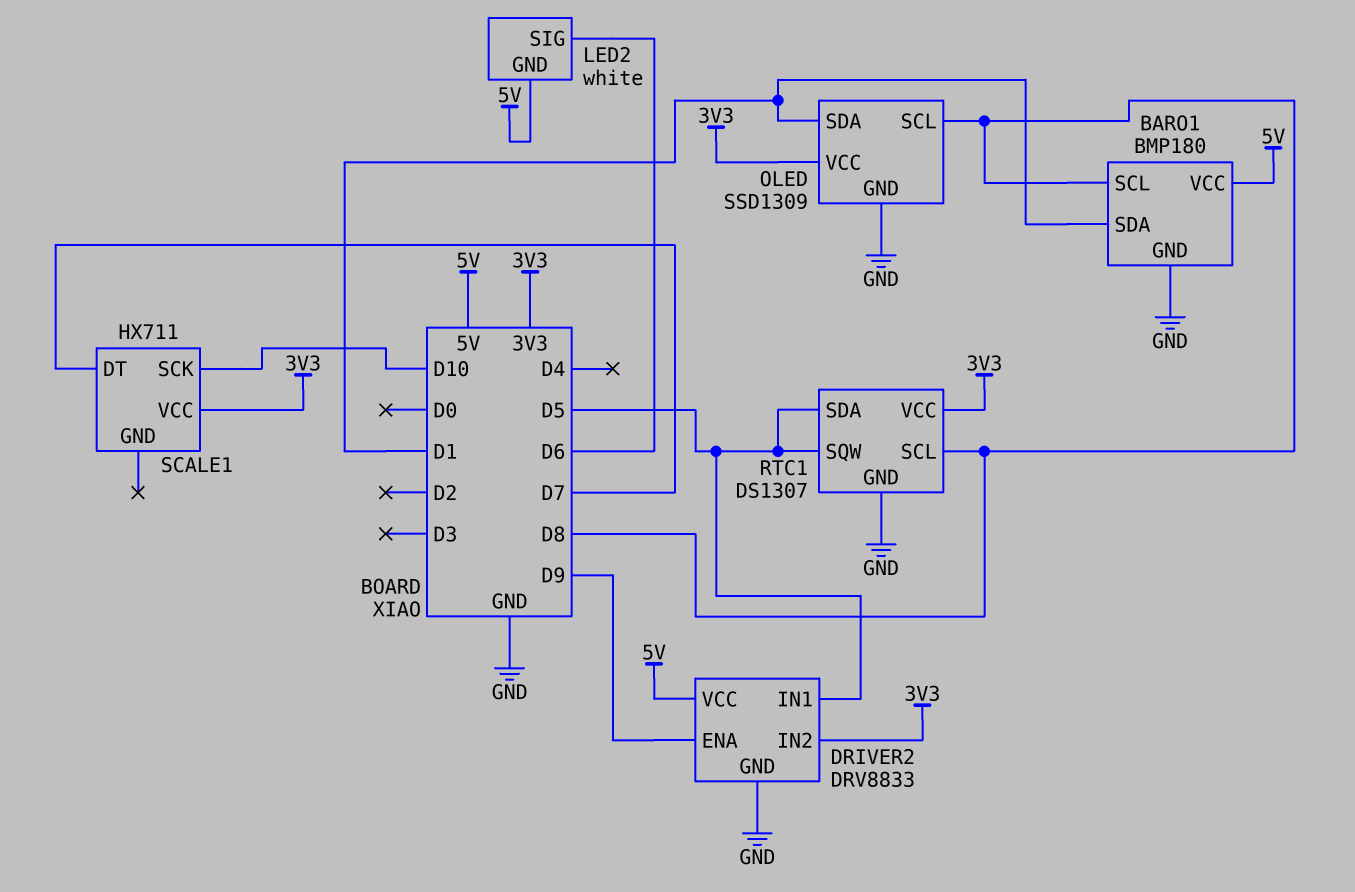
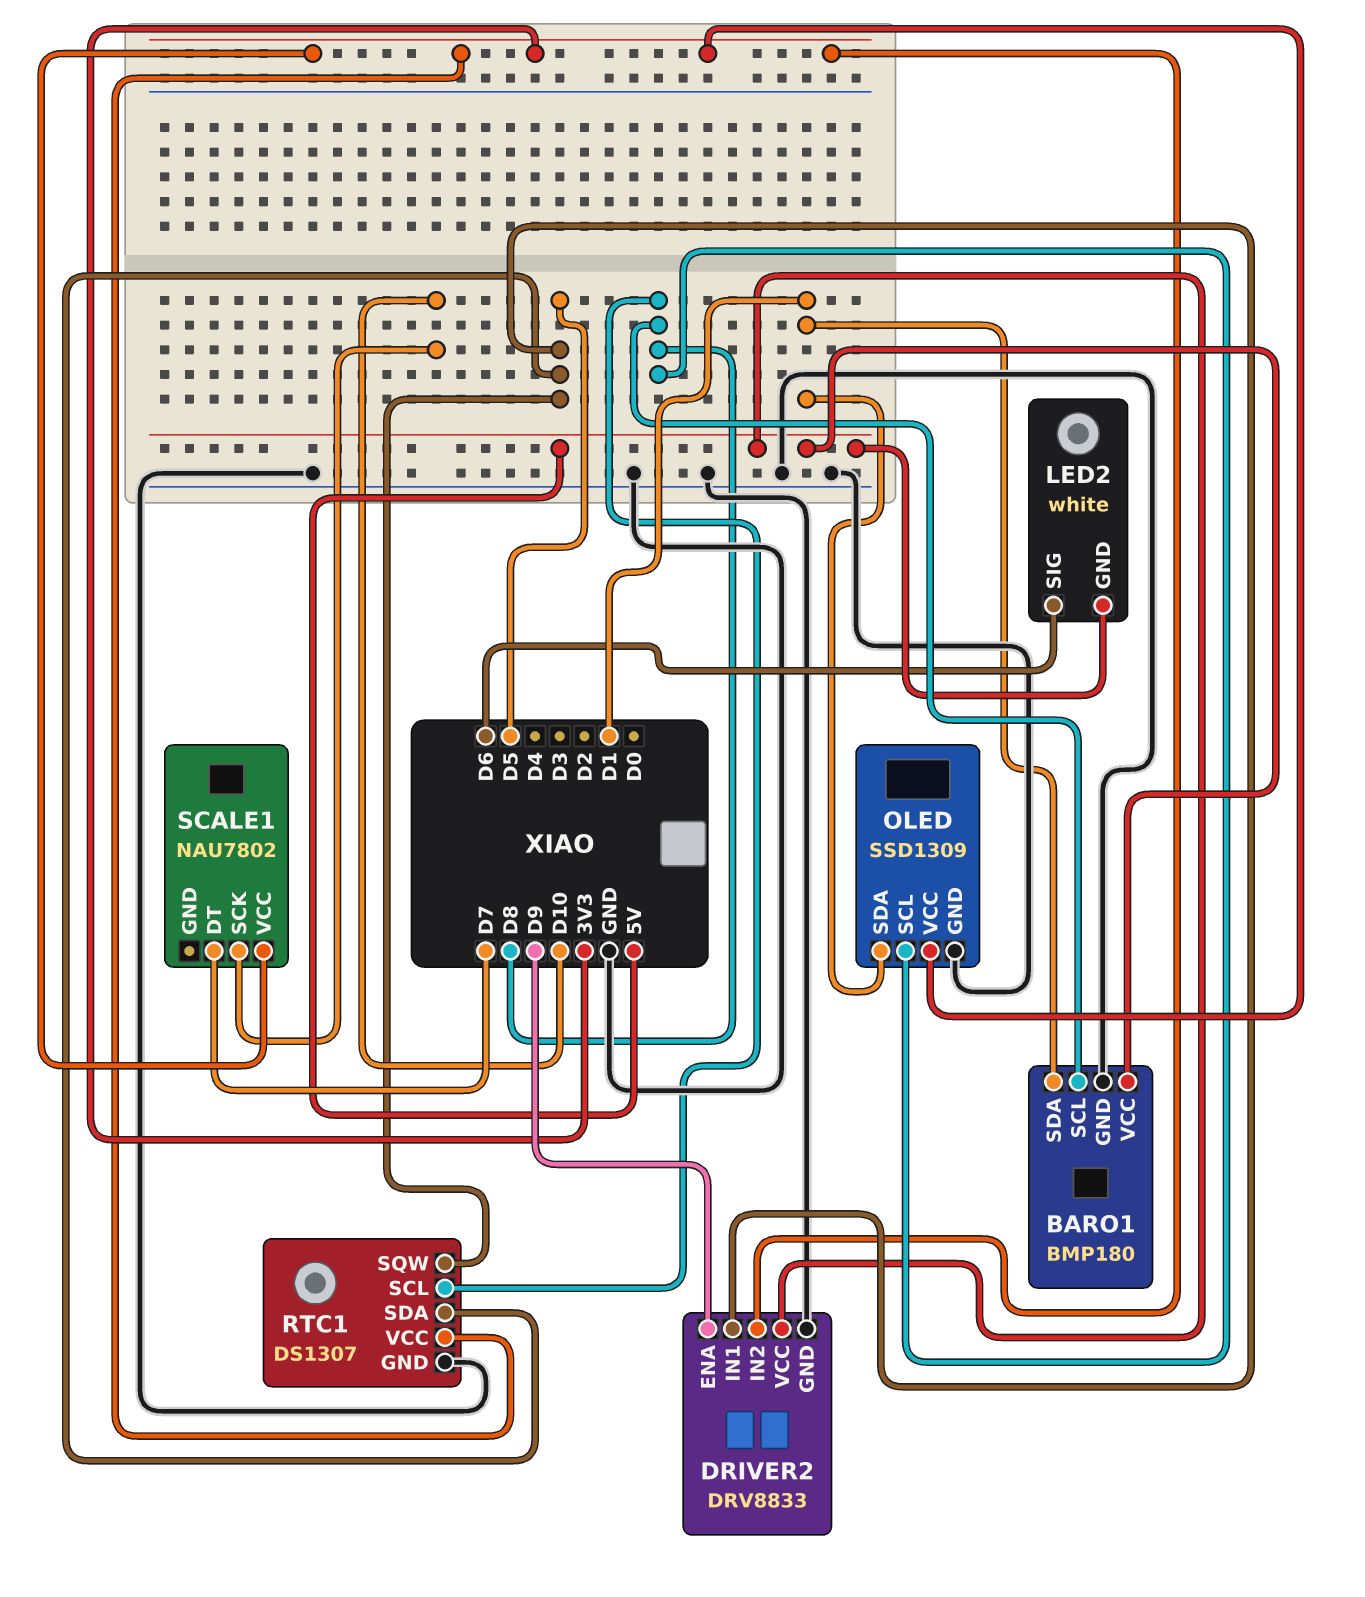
SCALE1: HX711 -> NAU7802

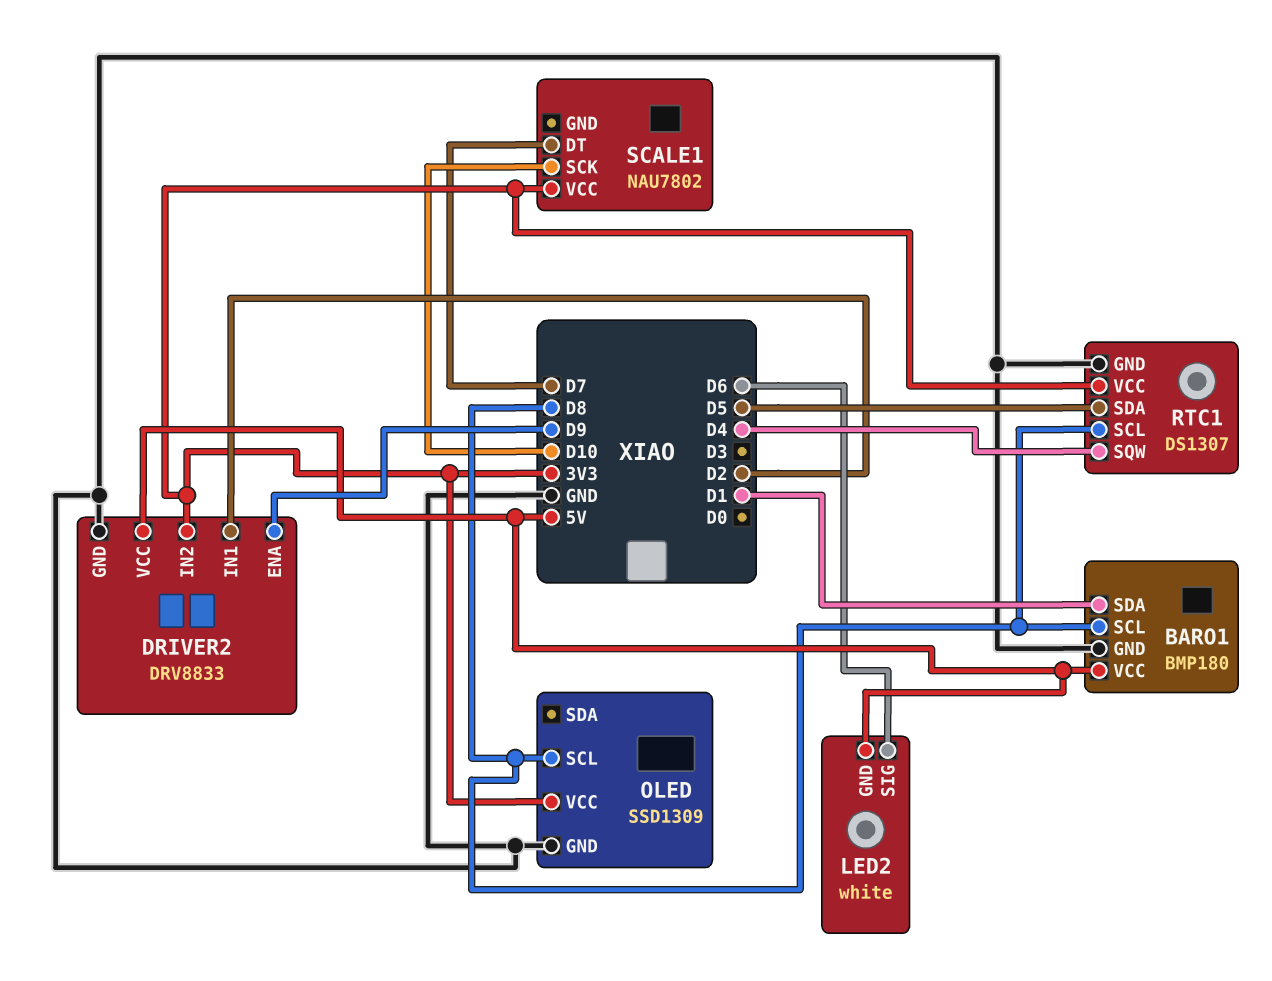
DRIVER2 pin IN1: D5 -> D2
OLED pin SDA: D1 -> none
RTC1 pin SQW: D5 -> D4

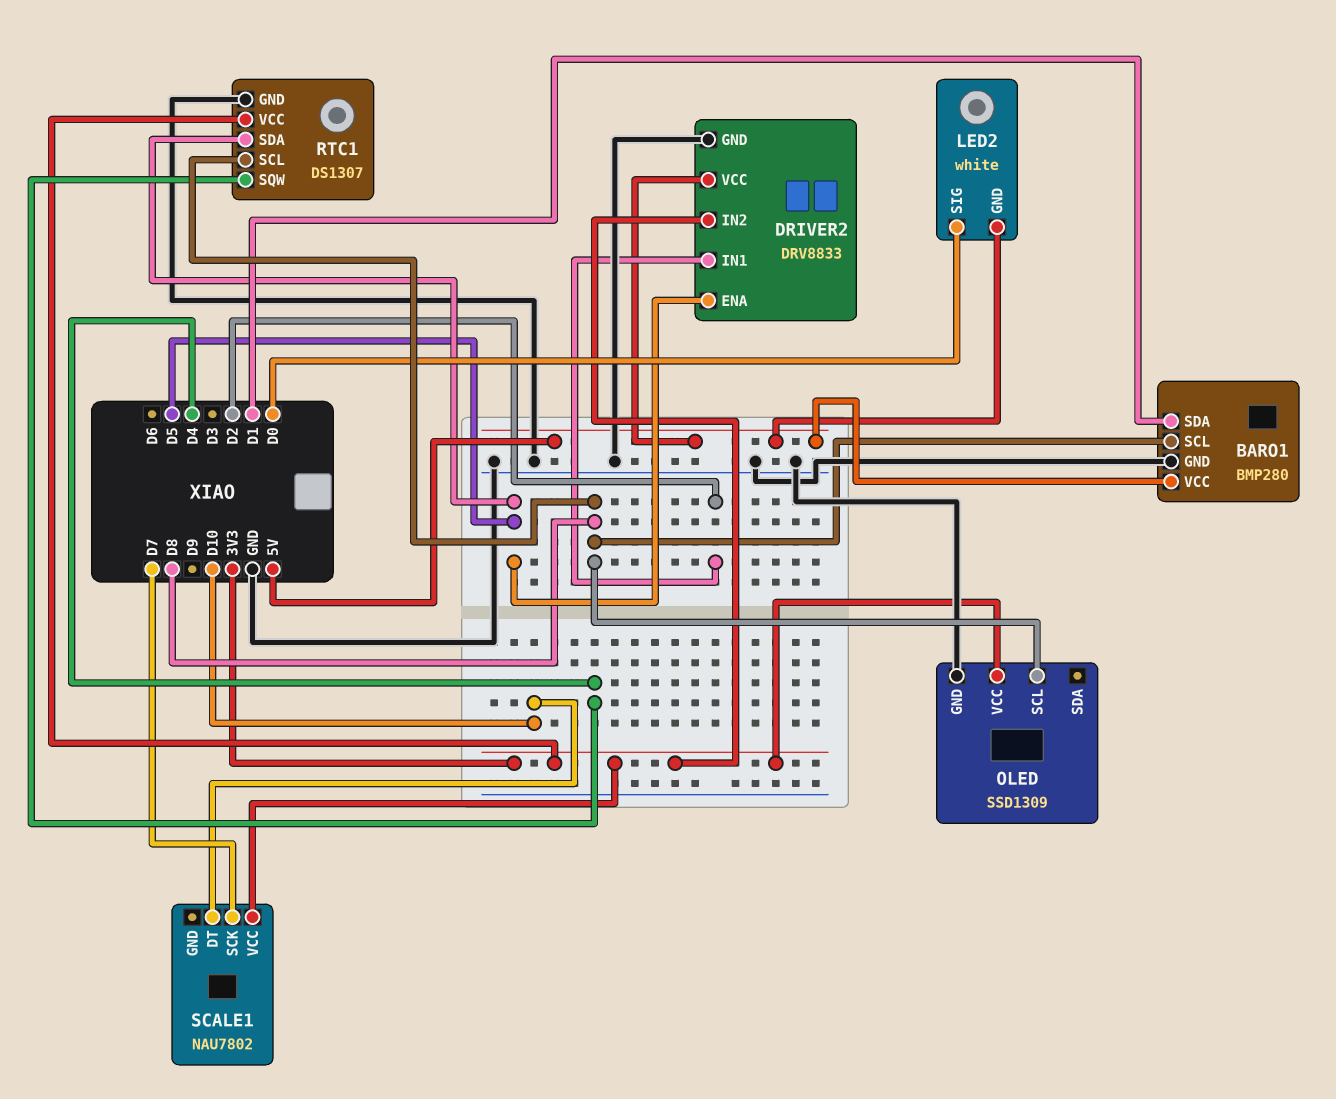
BARO1: BMP180 -> BMP280
DRIVER2 pin ENA: D9 -> D5
LED2 pin SIG: D6 -> D0
SCALE1 pin DT: D7 -> D10
SCALE1 pin SCK: D10 -> D7

